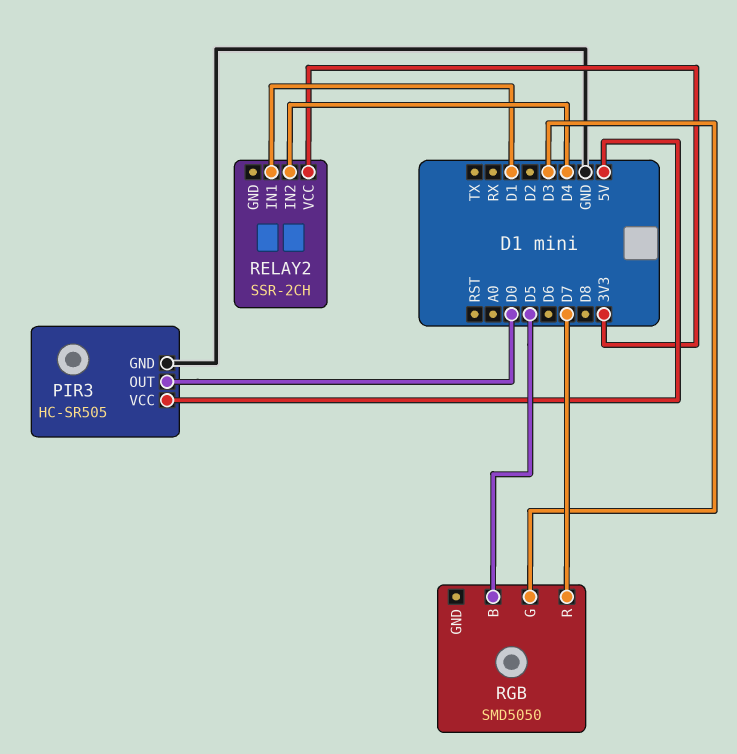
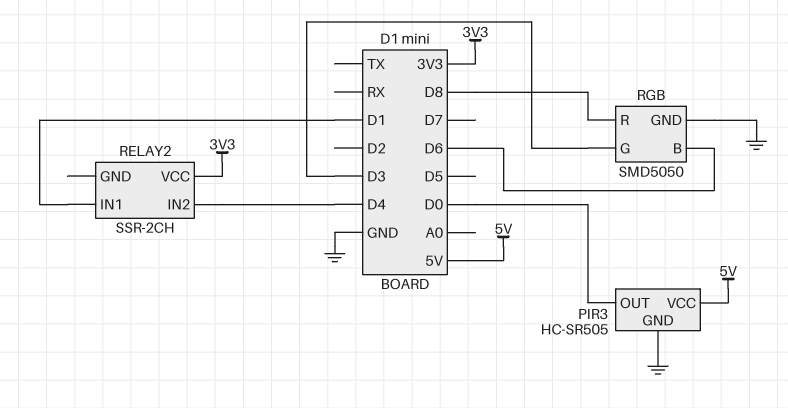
RGB pin B: D5 -> D6
RGB pin GND: none -> GND
RGB pin R: D7 -> D8

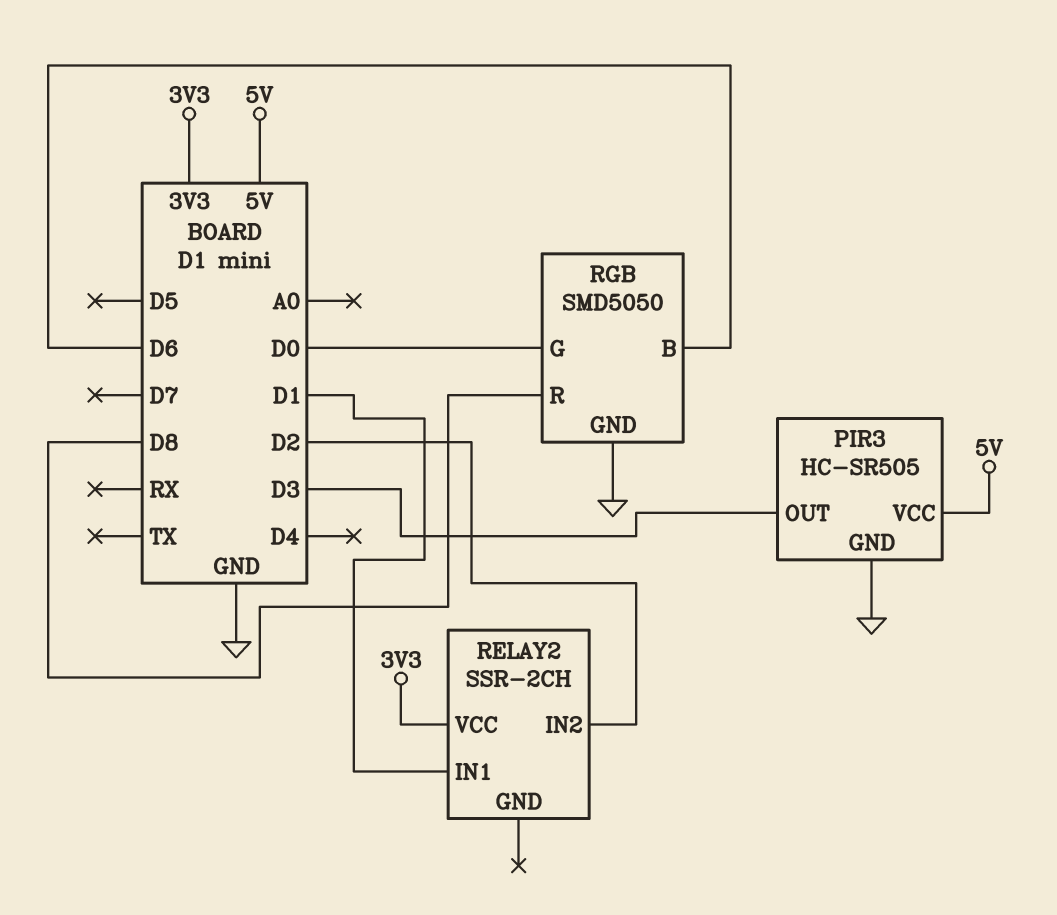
PIR3 pin OUT: D0 -> D3
RELAY2 pin IN2: D4 -> D2
RGB pin G: D3 -> D0

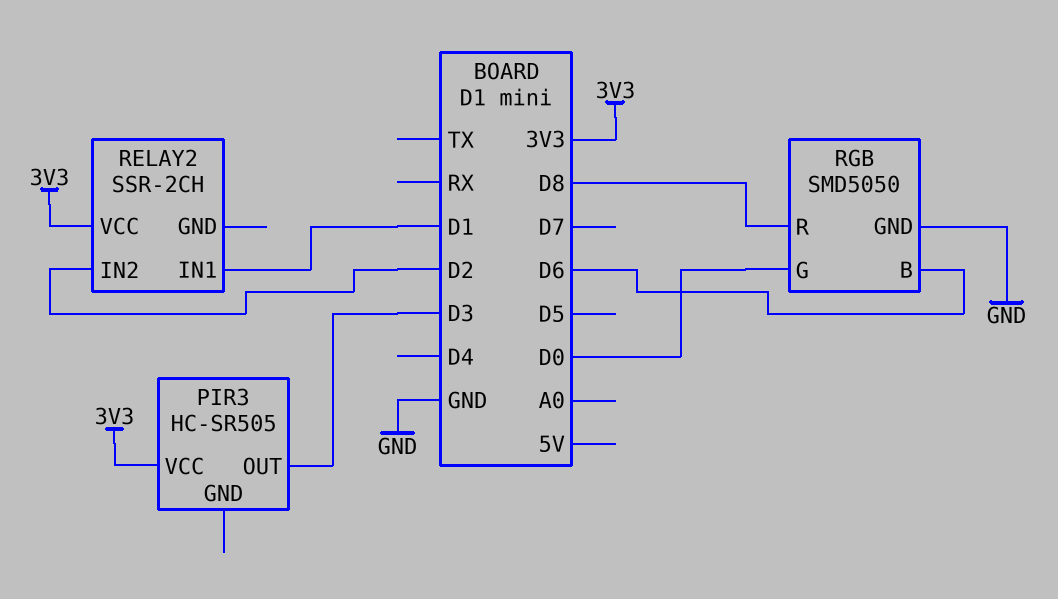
PIR3 pin GND: GND -> none
PIR3 pin VCC: 5V -> 3V3

